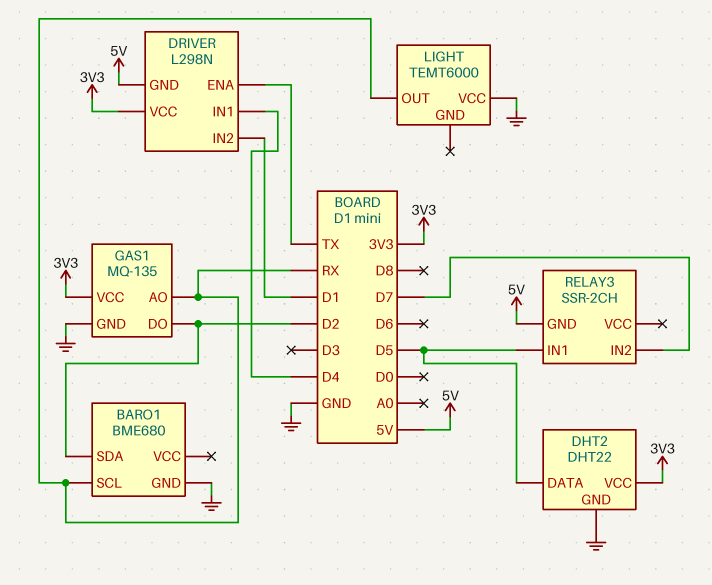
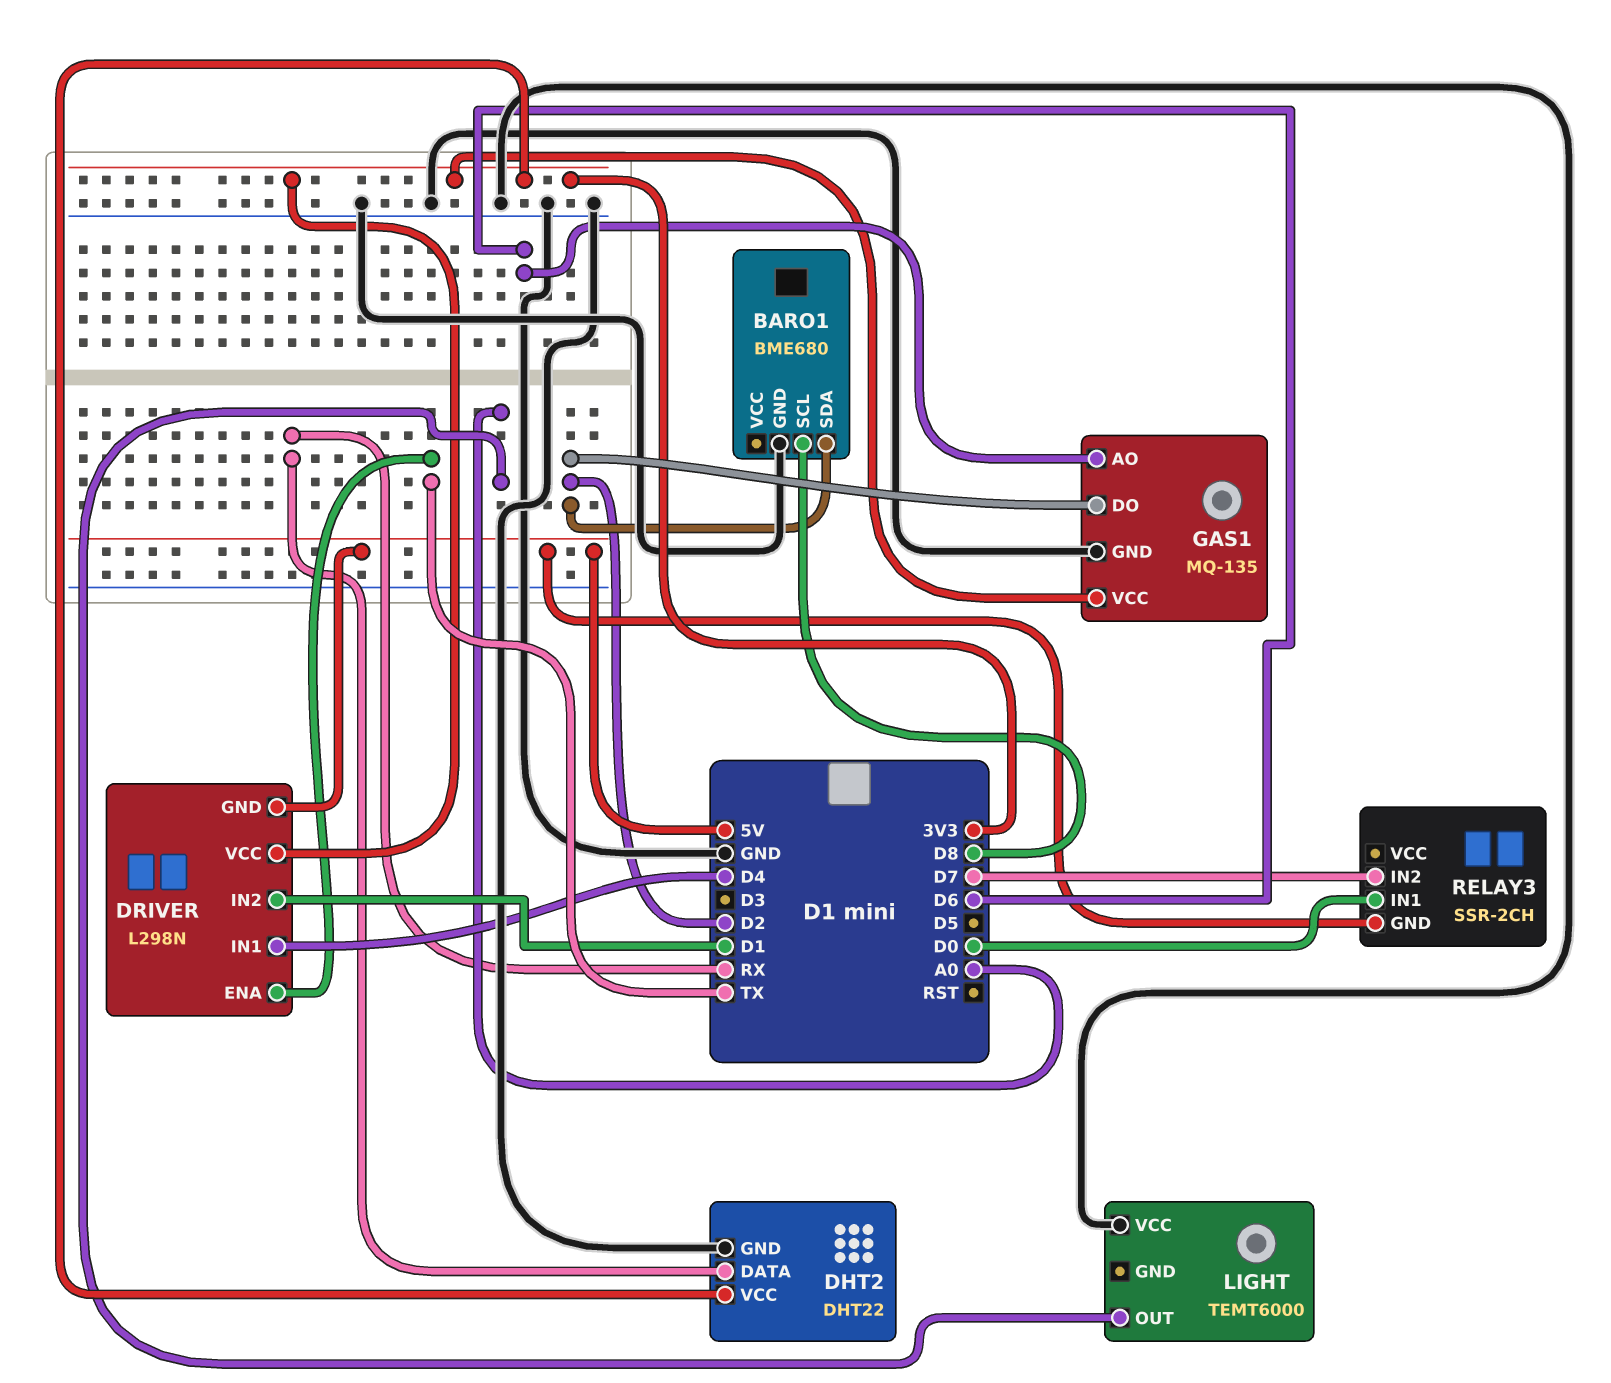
BARO1 pin SCL: RX -> D8
DHT2 pin DATA: D5 -> RX
GAS1 pin AO: RX -> D6
LIGHT pin OUT: RX -> A0
RELAY3 pin IN1: D5 -> D0

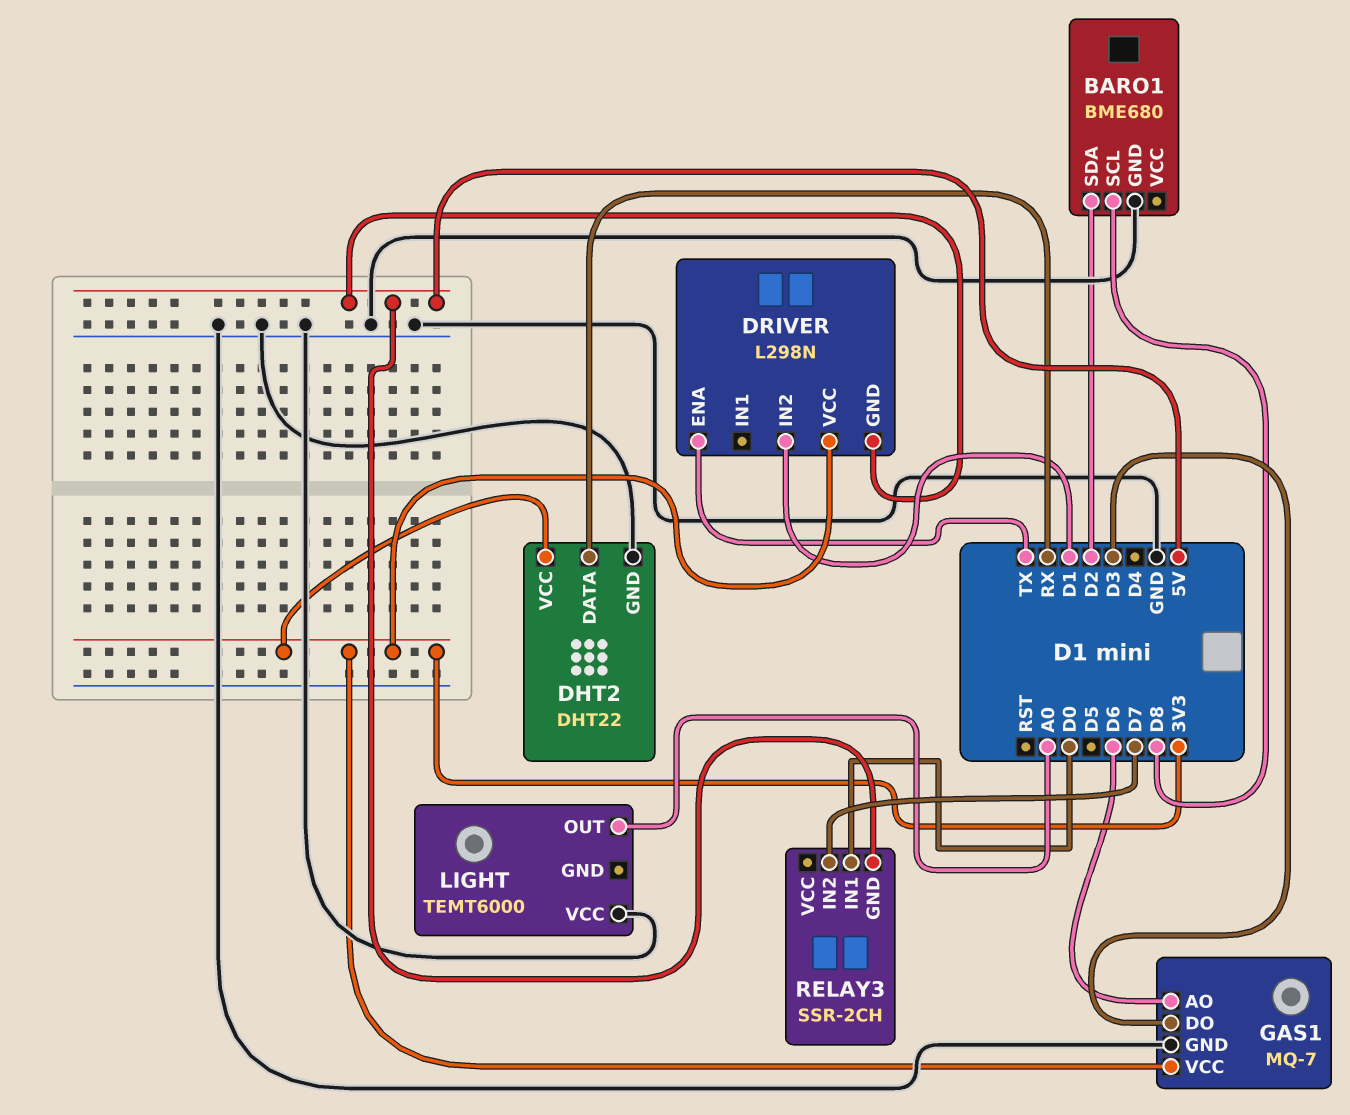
DRIVER pin IN1: D4 -> none
GAS1: MQ-135 -> MQ-7
GAS1 pin DO: D2 -> D3

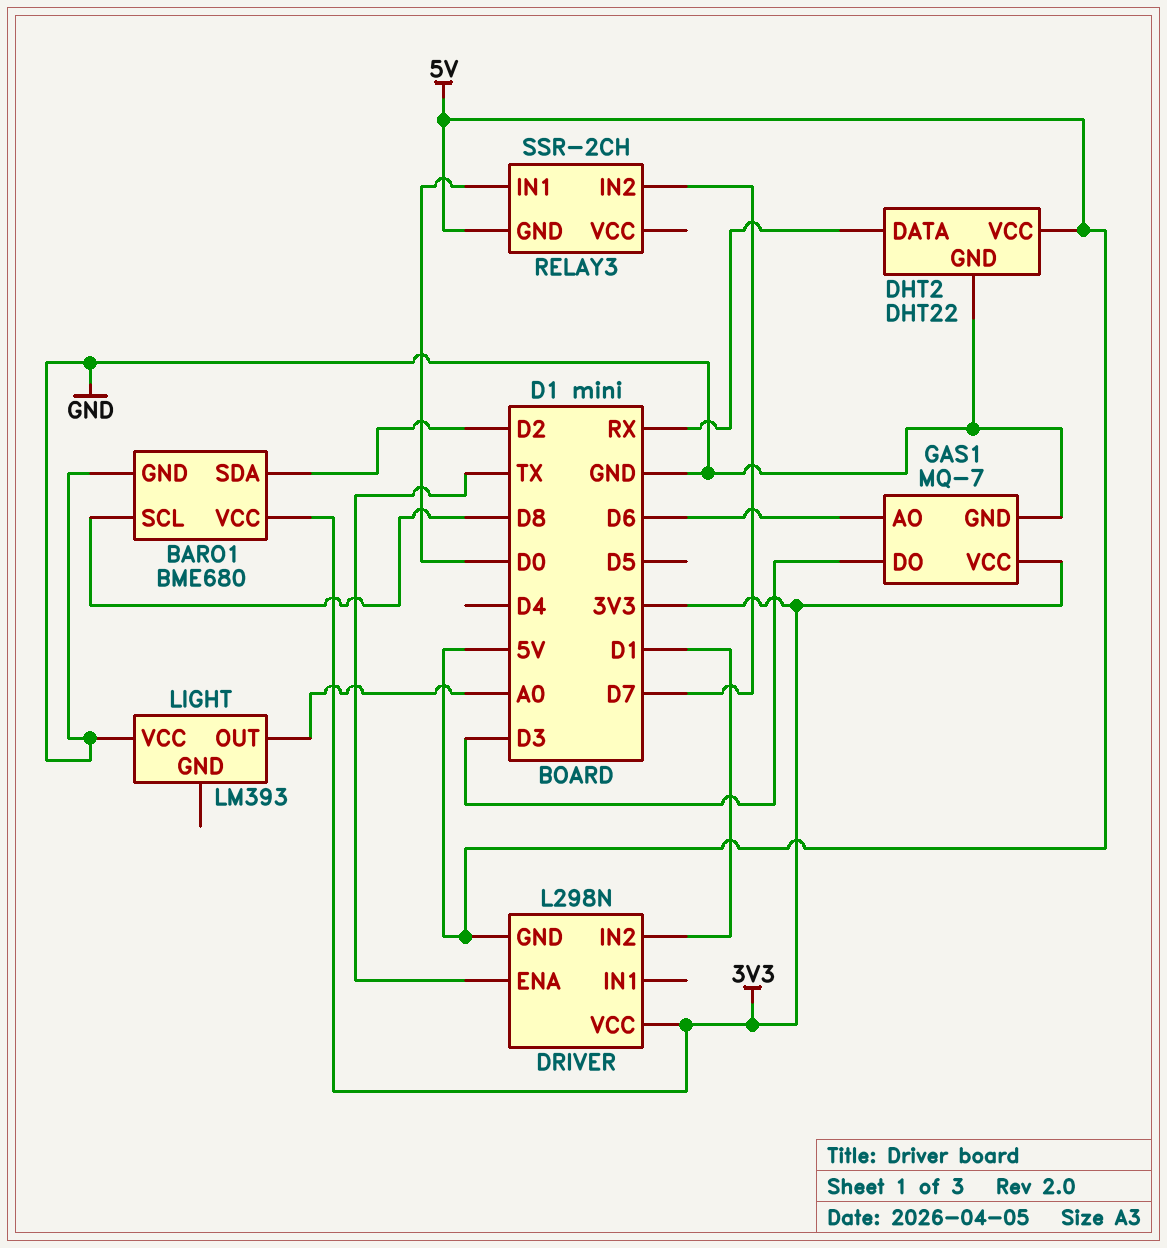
BARO1 pin VCC: none -> 3V3
DHT2 pin VCC: 3V3 -> 5V
LIGHT: TEMT6000 -> LM393

